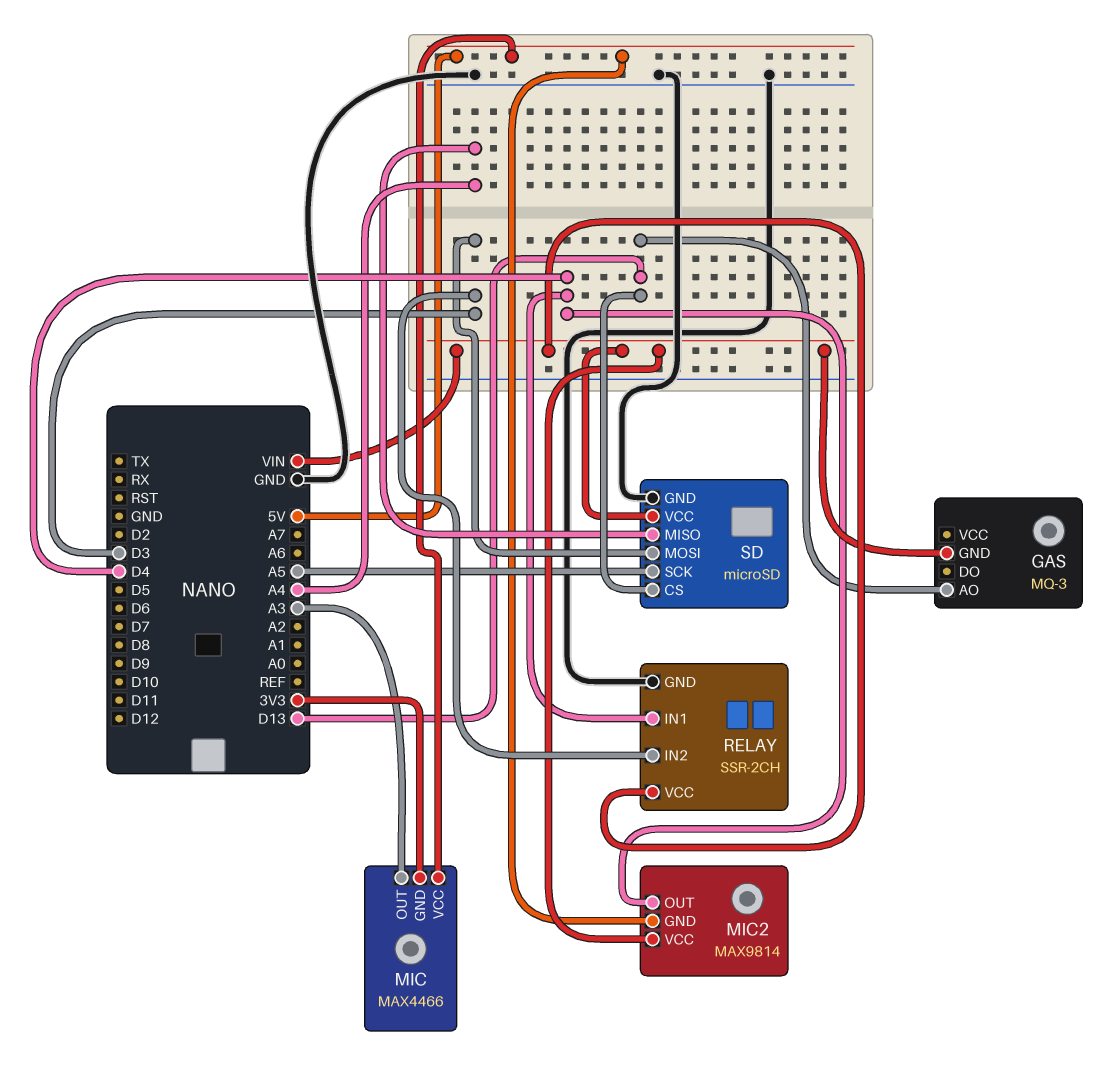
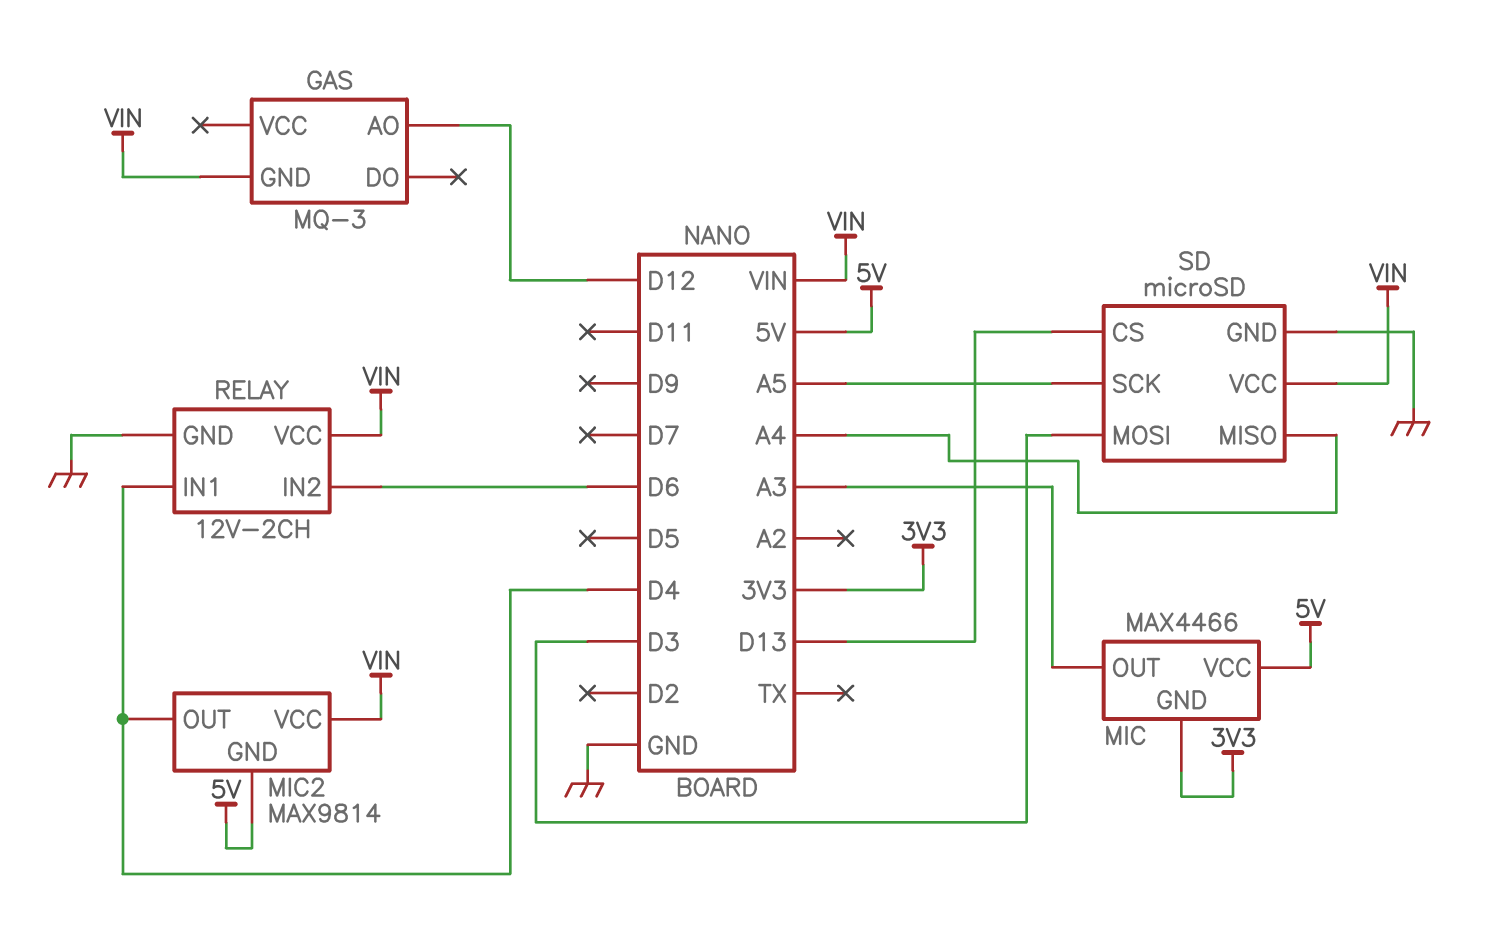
GAS pin AO: D13 -> D12
RELAY: SSR-2CH -> 12V-2CH
RELAY pin IN2: D3 -> D6

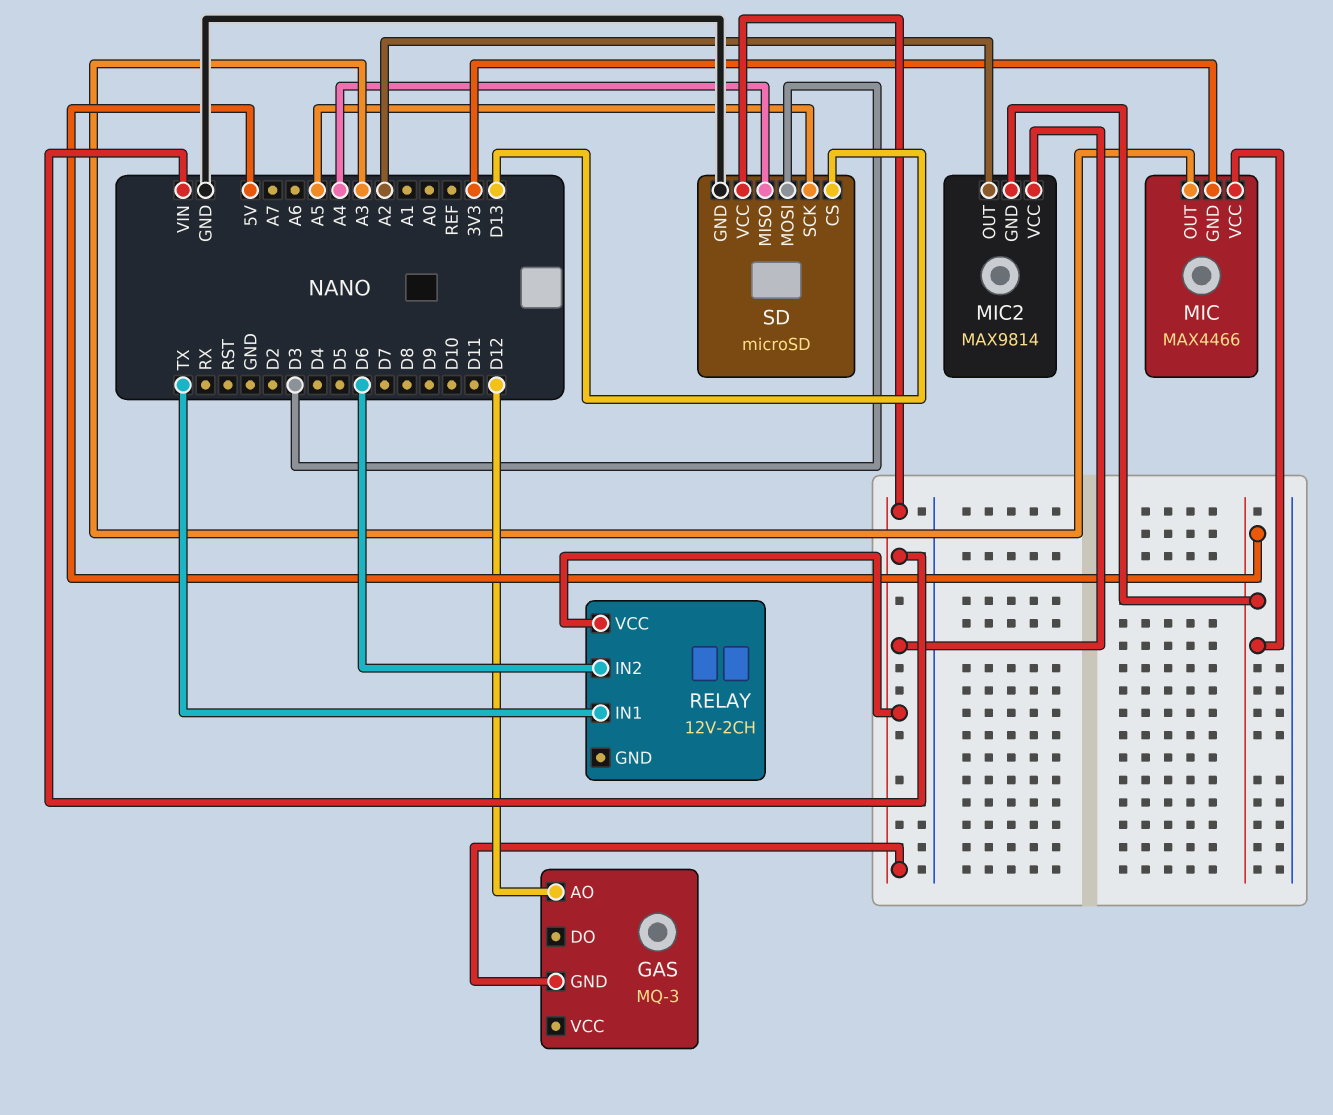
MIC2 pin OUT: D4 -> A2
RELAY pin GND: GND -> none
RELAY pin IN1: D4 -> TX

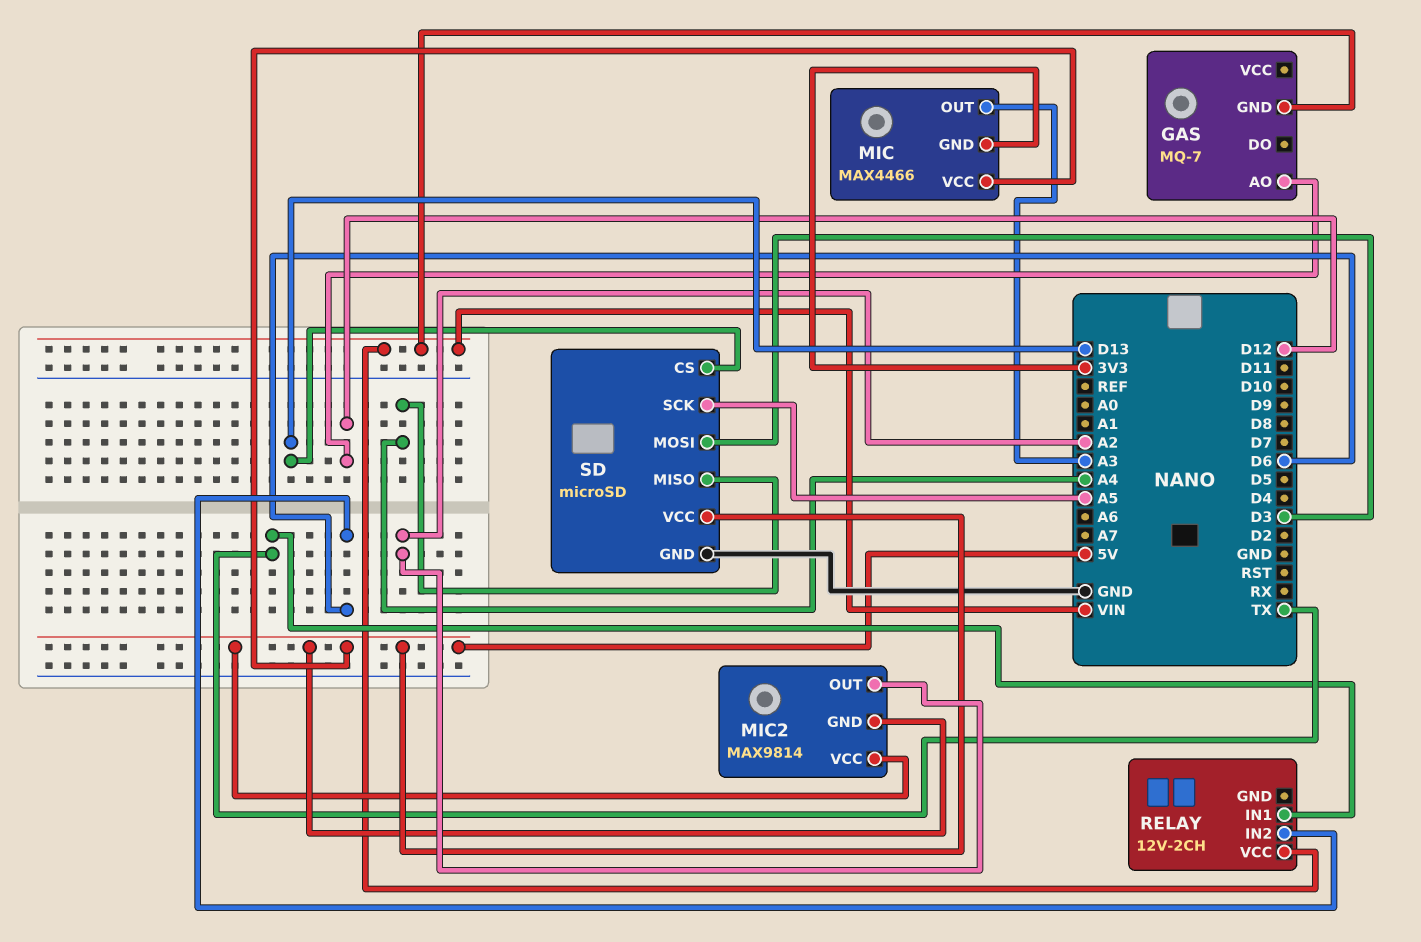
GAS: MQ-3 -> MQ-7
MIC2 pin VCC: VIN -> 5V
SD pin VCC: VIN -> 5V

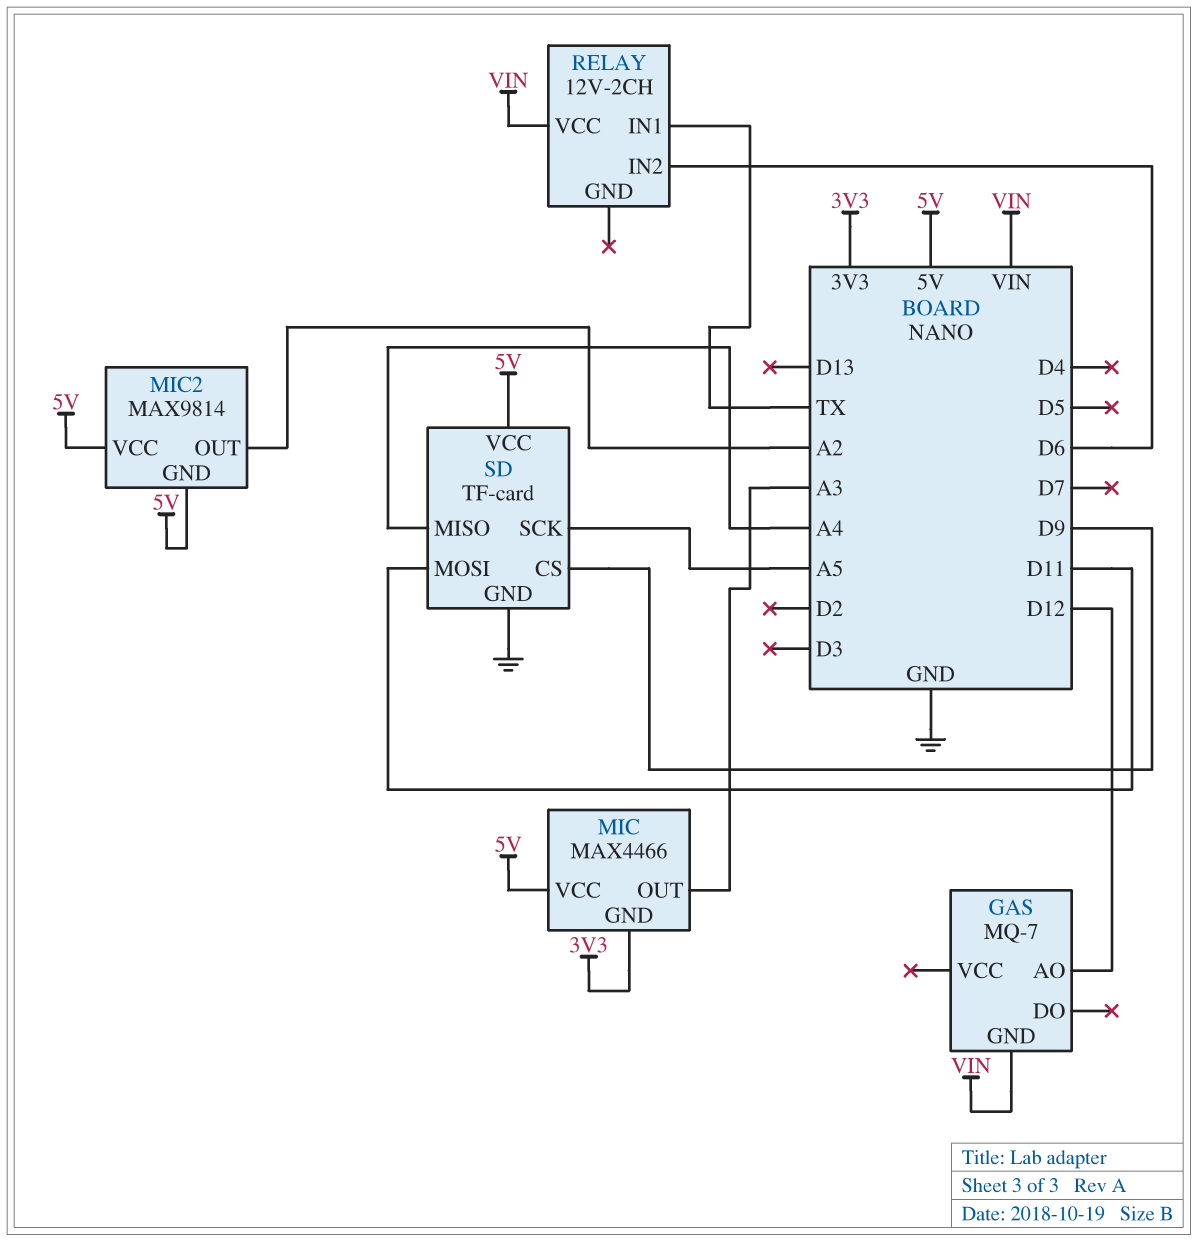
SD: microSD -> TF-card
SD pin CS: D13 -> D9
SD pin MOSI: D3 -> D11

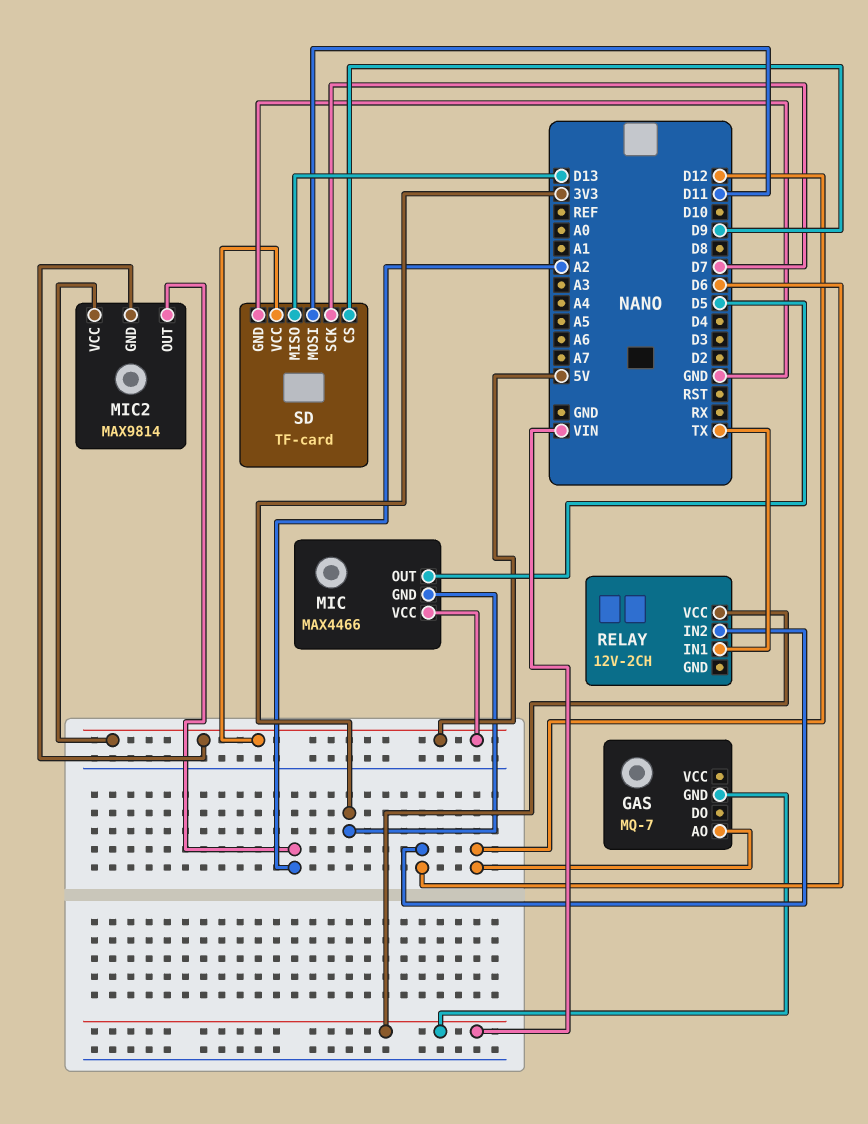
MIC pin OUT: A3 -> D5
SD pin MISO: A4 -> D13
SD pin SCK: A5 -> D7

